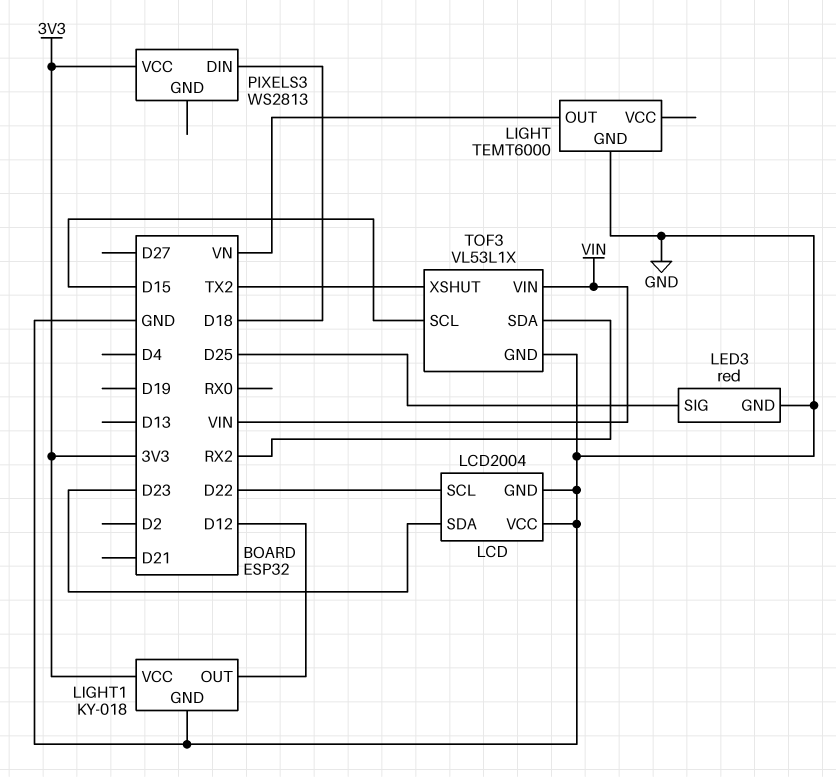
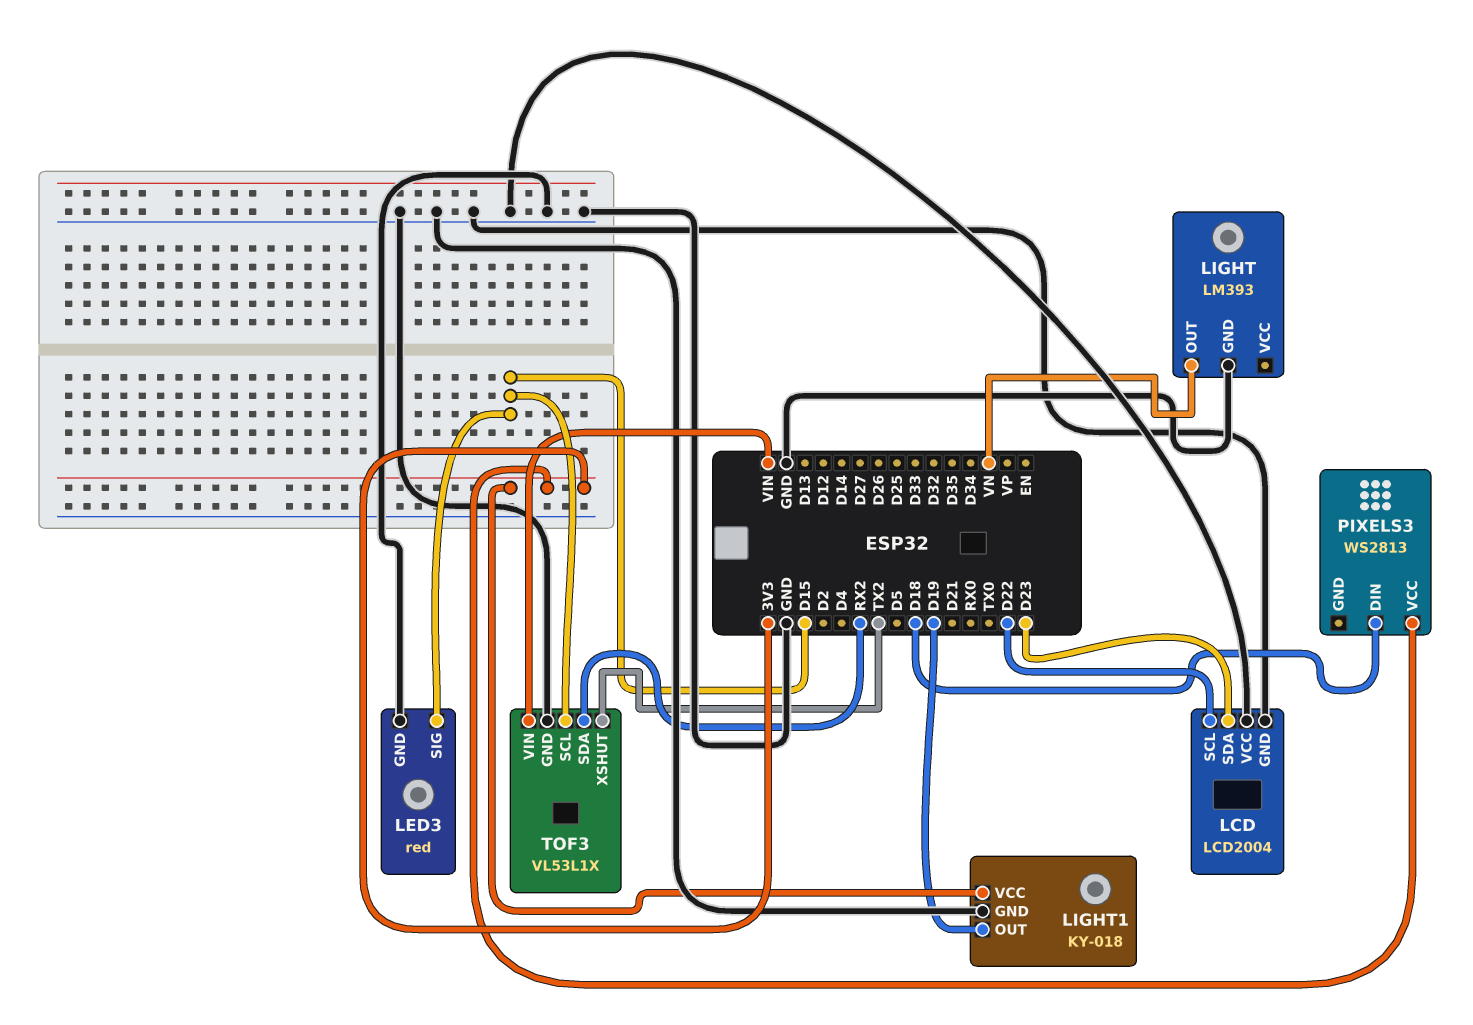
LED3 pin SIG: D25 -> D15
LIGHT: TEMT6000 -> LM393
LIGHT1 pin OUT: D12 -> D19

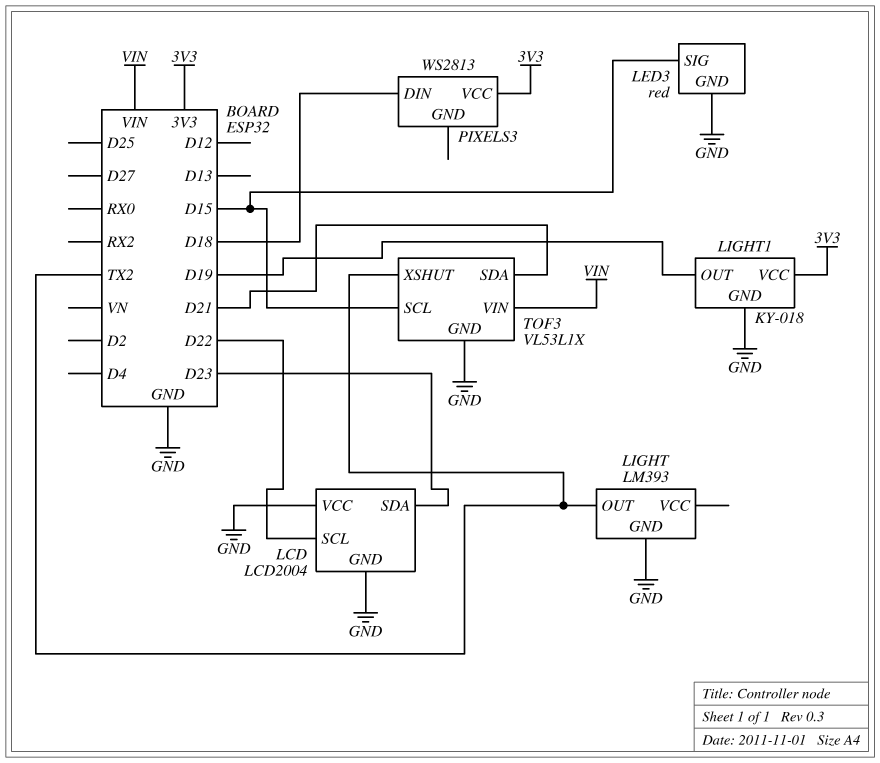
LIGHT pin OUT: VN -> TX2
TOF3 pin SDA: RX2 -> D21

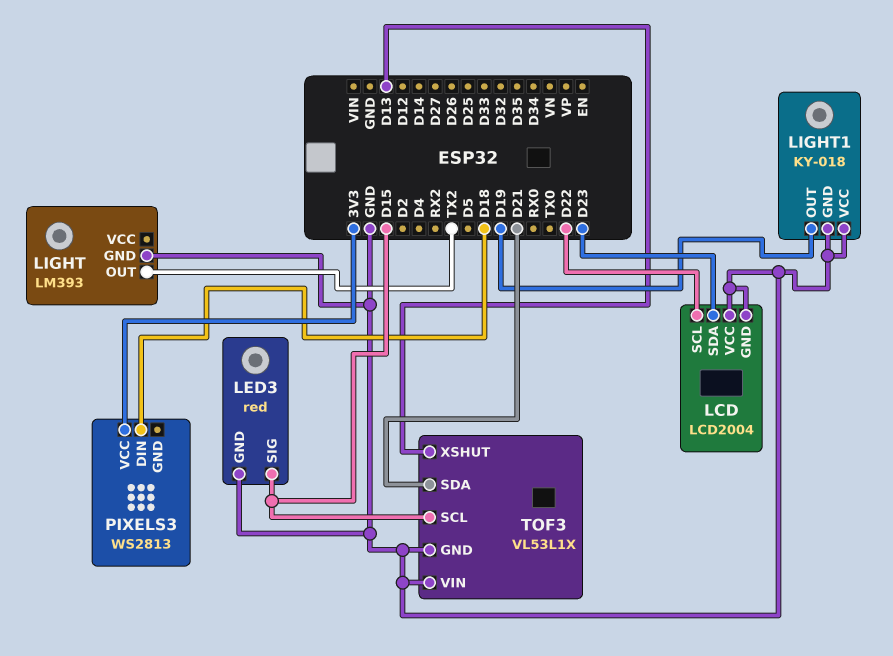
LIGHT1 pin VCC: 3V3 -> GND
TOF3 pin VIN: VIN -> GND
TOF3 pin XSHUT: TX2 -> D13

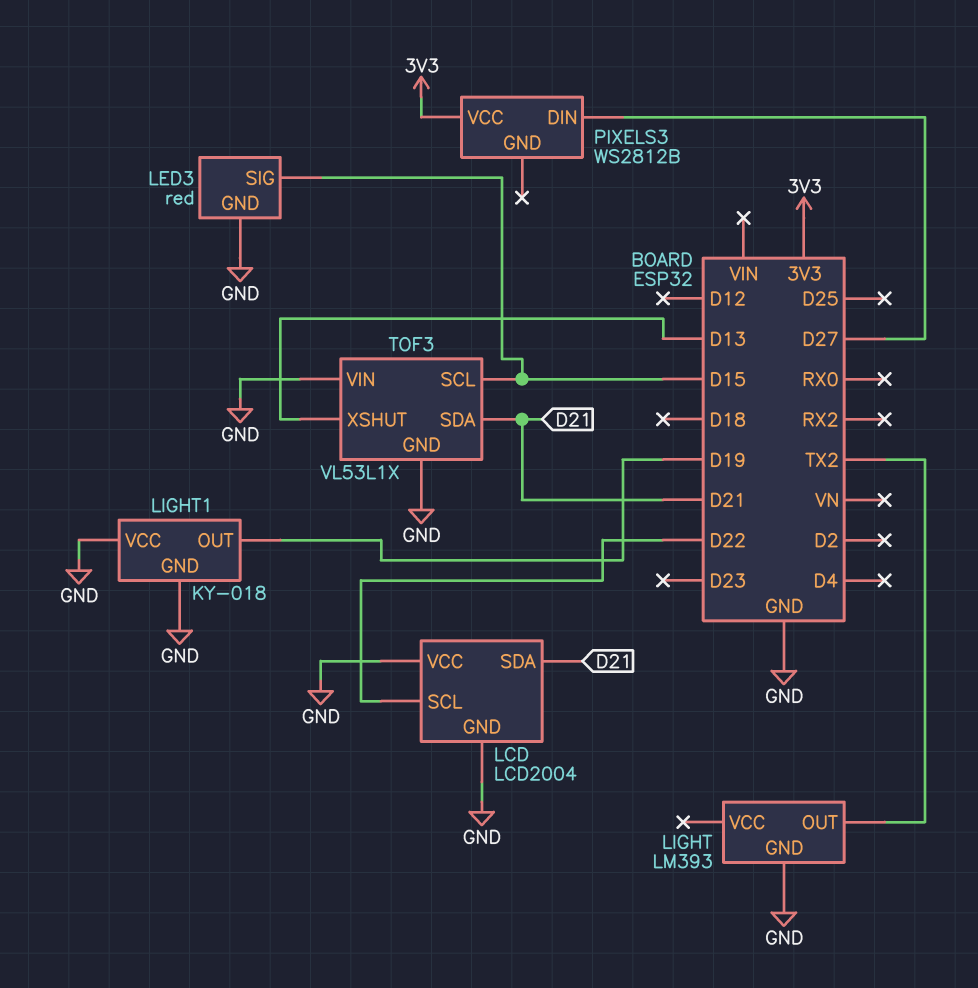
LCD pin SDA: D23 -> D21
PIXELS3: WS2813 -> WS2812B
PIXELS3 pin DIN: D18 -> D27

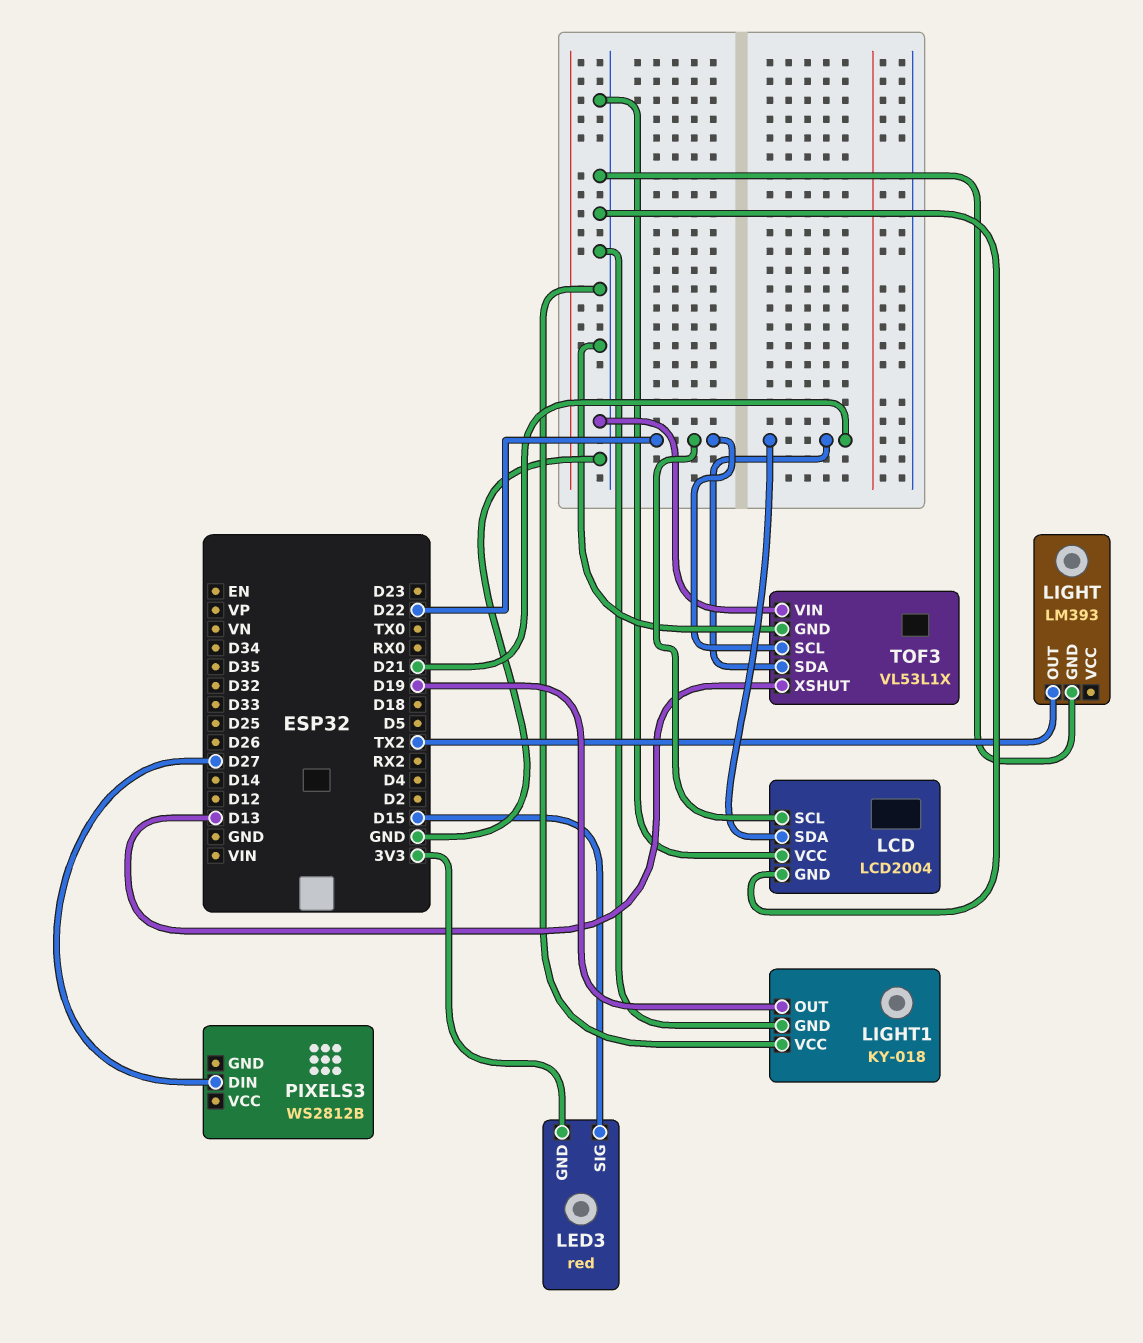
LED3 pin GND: GND -> 3V3
PIXELS3 pin VCC: 3V3 -> none
TOF3 pin SCL: D15 -> D22

